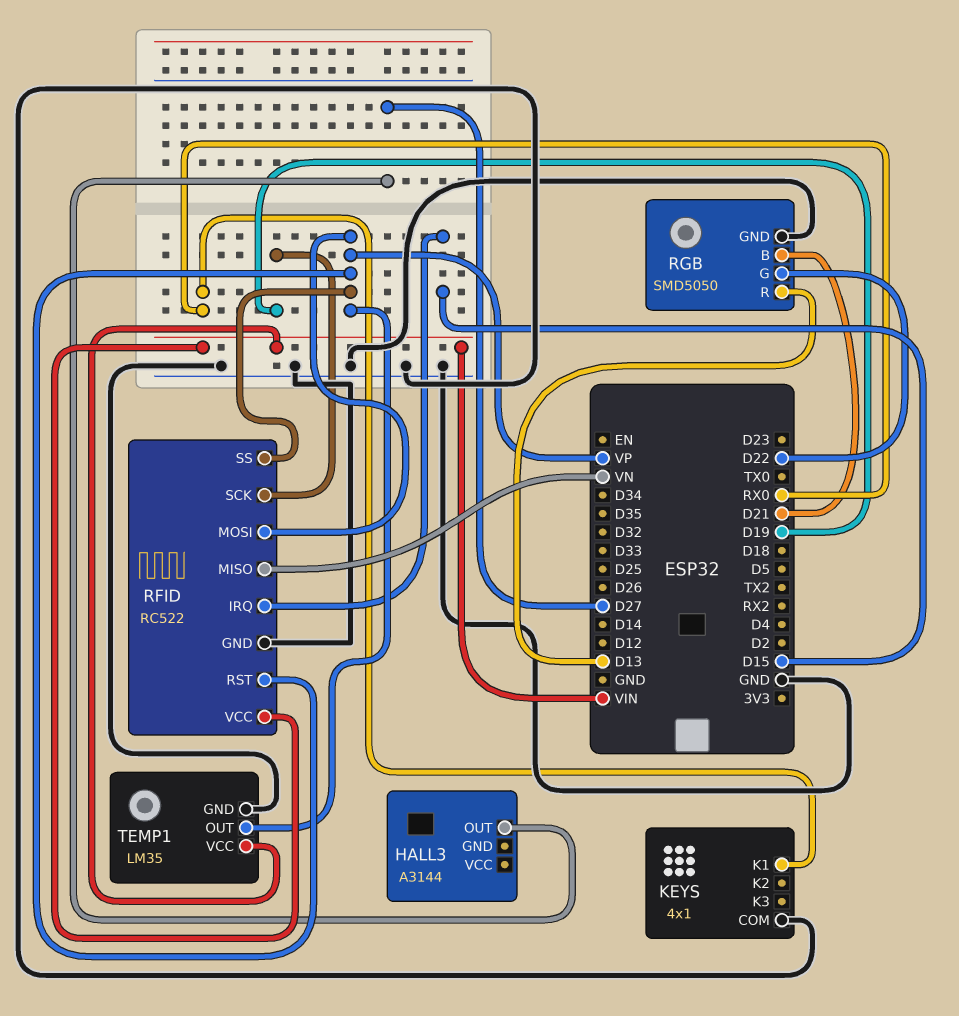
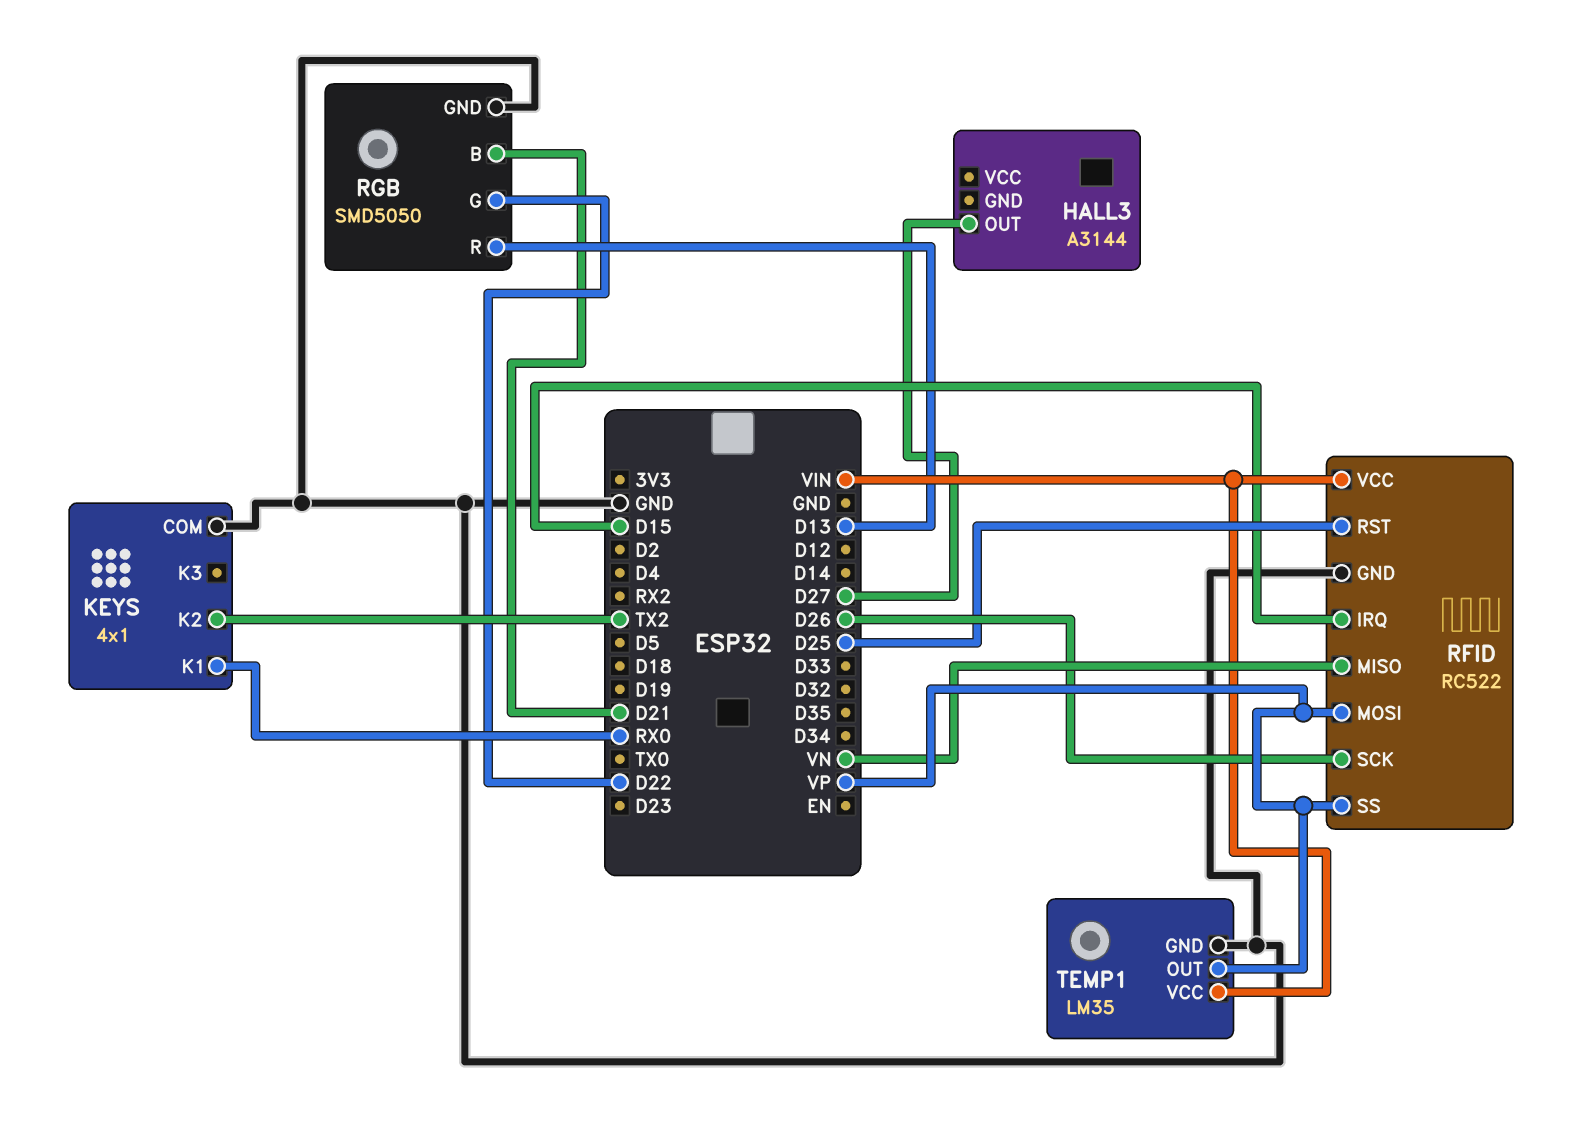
KEYS pin K2: none -> TX2
RFID pin RST: VP -> D25
RFID pin SCK: D19 -> D26

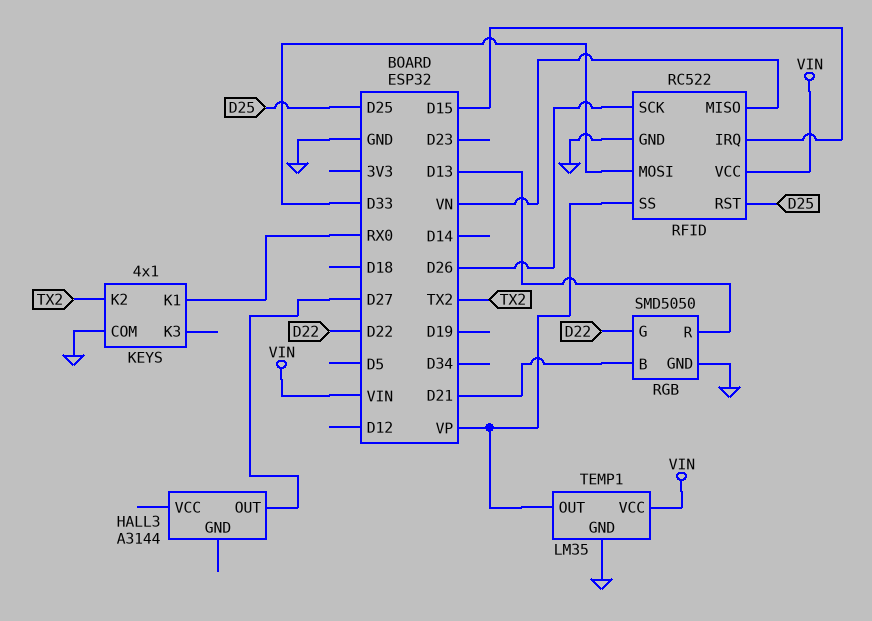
RFID pin MOSI: VP -> D33

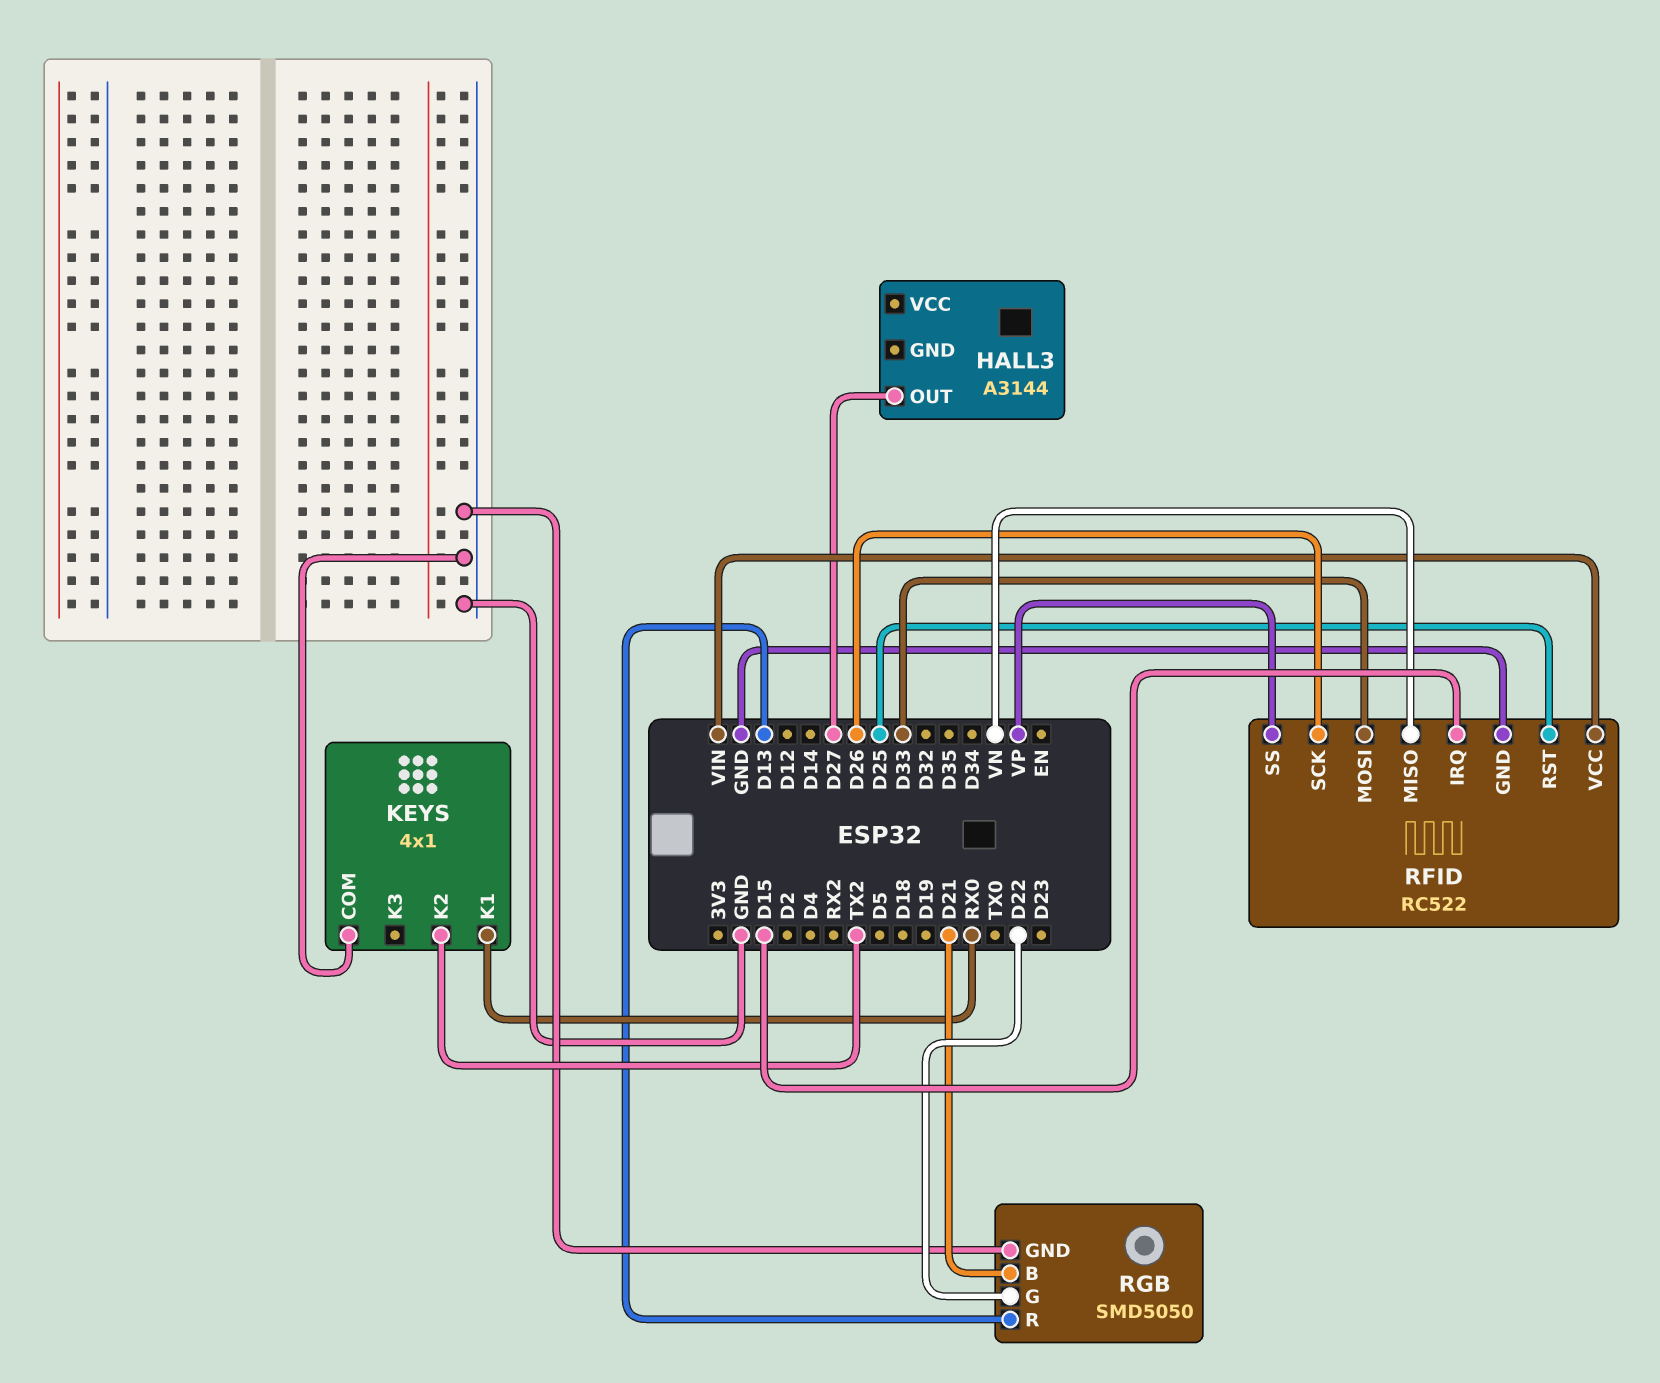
TEMP1: LM35 -> none
TEMP1 pin GND: GND -> none
TEMP1 pin OUT: VP -> none
TEMP1 pin VCC: VIN -> none

